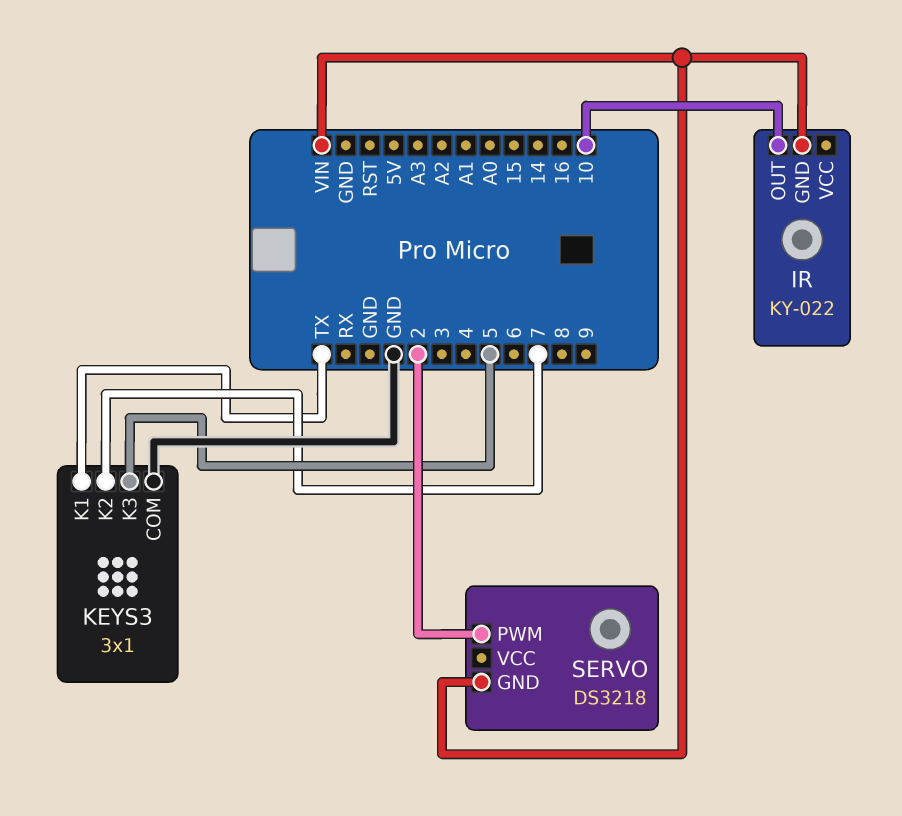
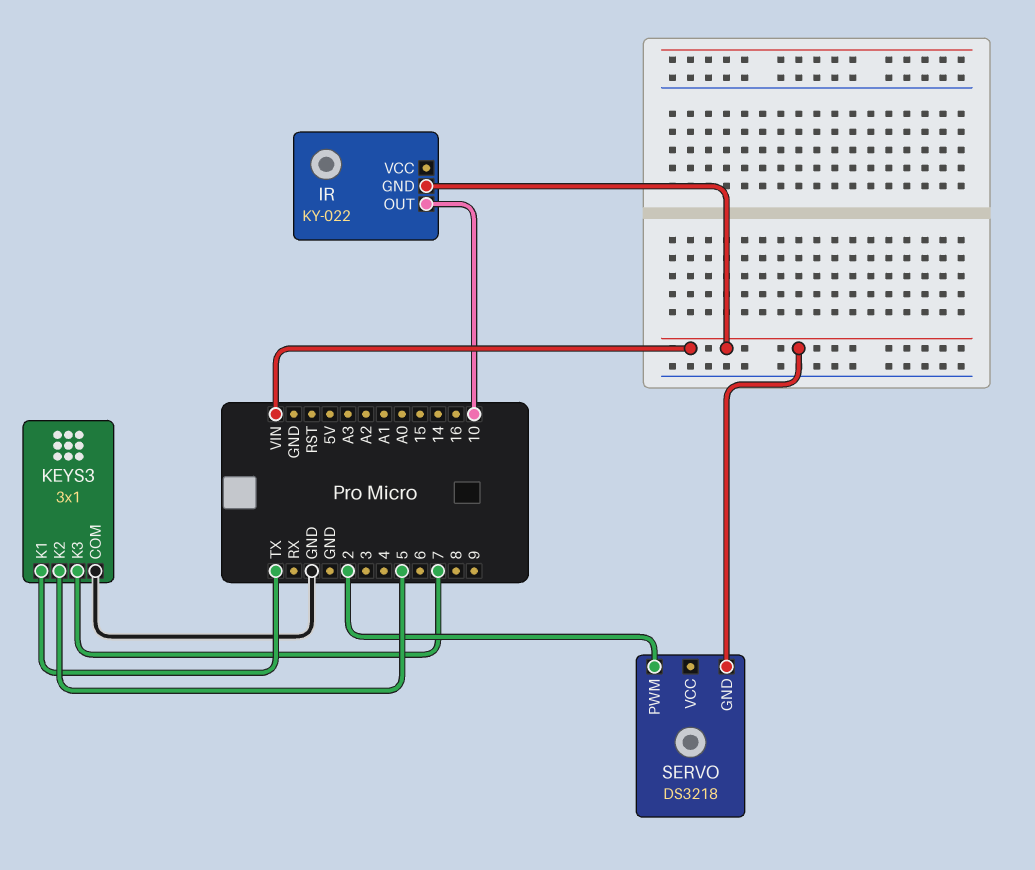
KEYS3 pin K2: 7 -> 5
KEYS3 pin K3: 5 -> 7

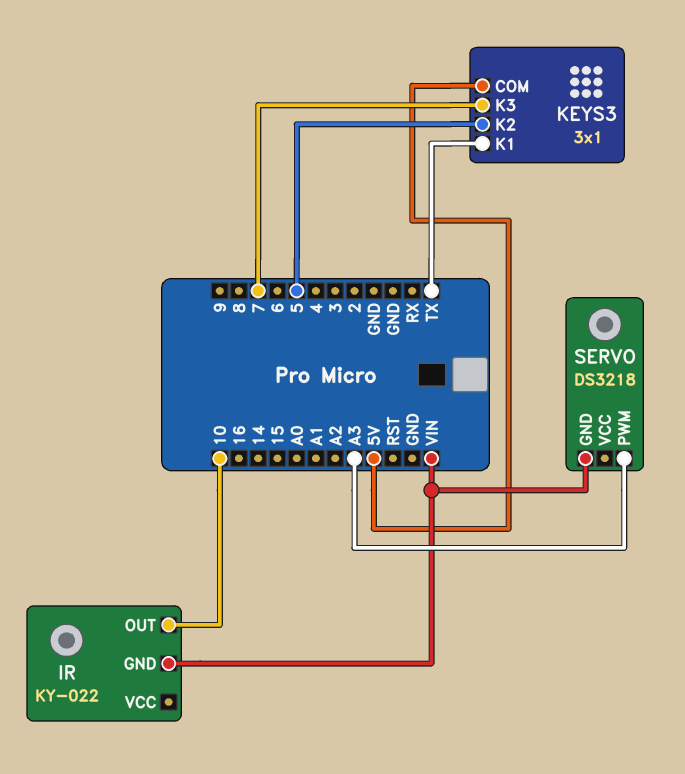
KEYS3 pin COM: GND -> 5V
SERVO pin PWM: 2 -> A3

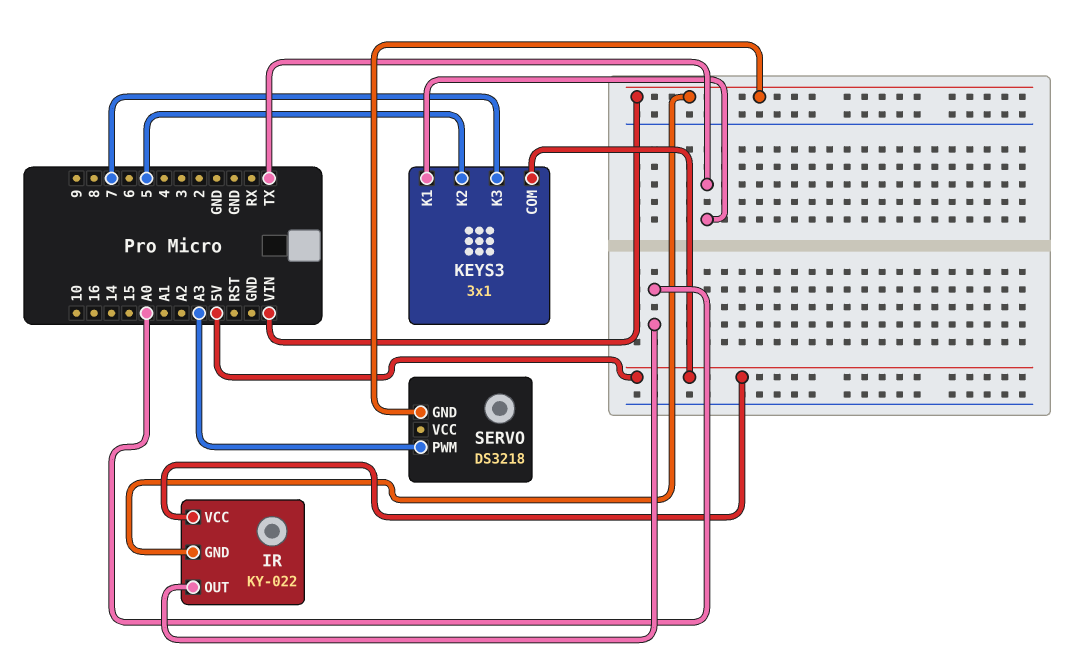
IR pin OUT: 10 -> A0
IR pin VCC: none -> 5V

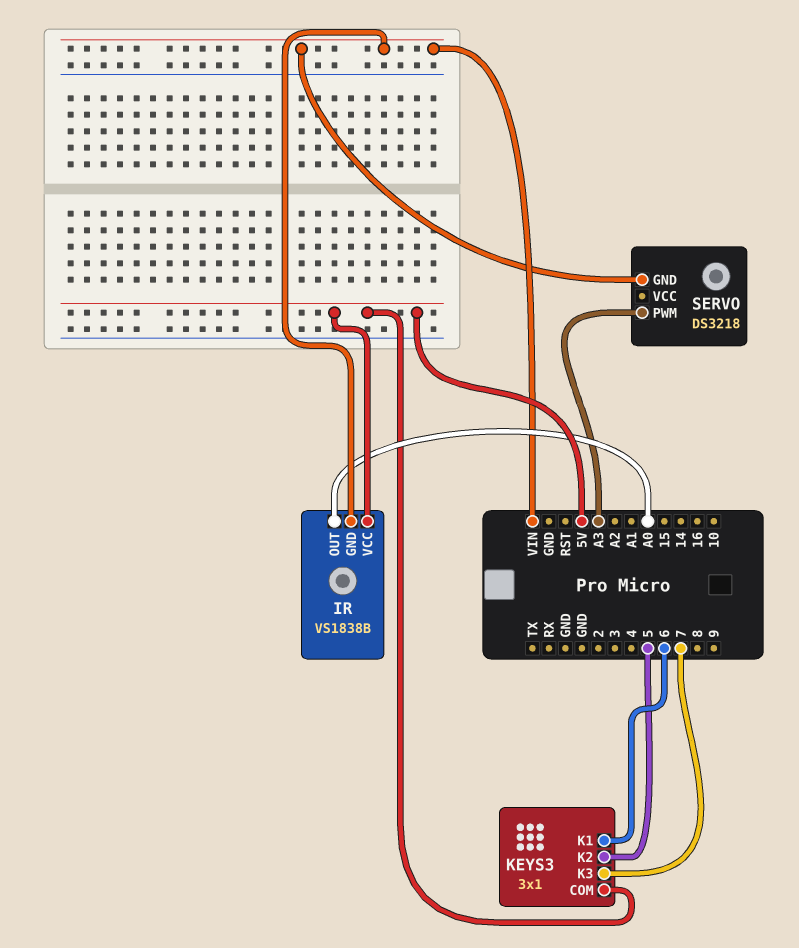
IR: KY-022 -> VS1838B
KEYS3 pin K1: TX -> 6

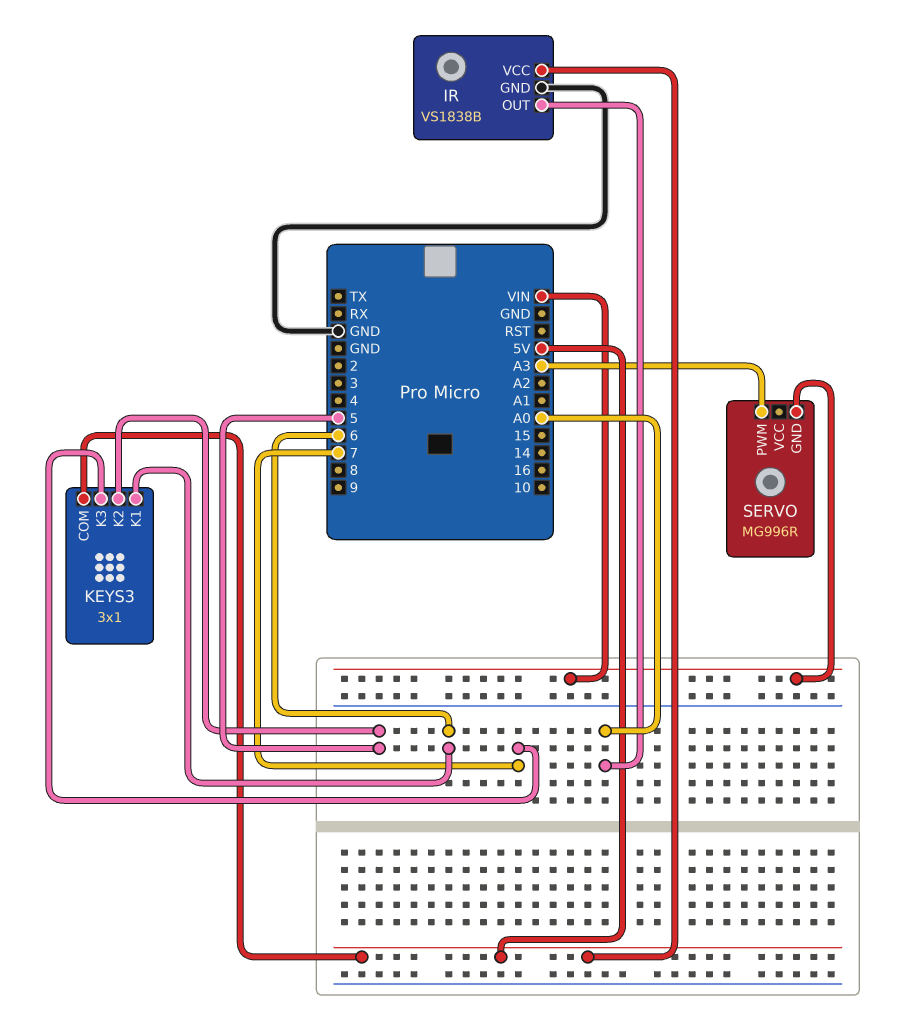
IR pin GND: VIN -> GND
SERVO: DS3218 -> MG996R

